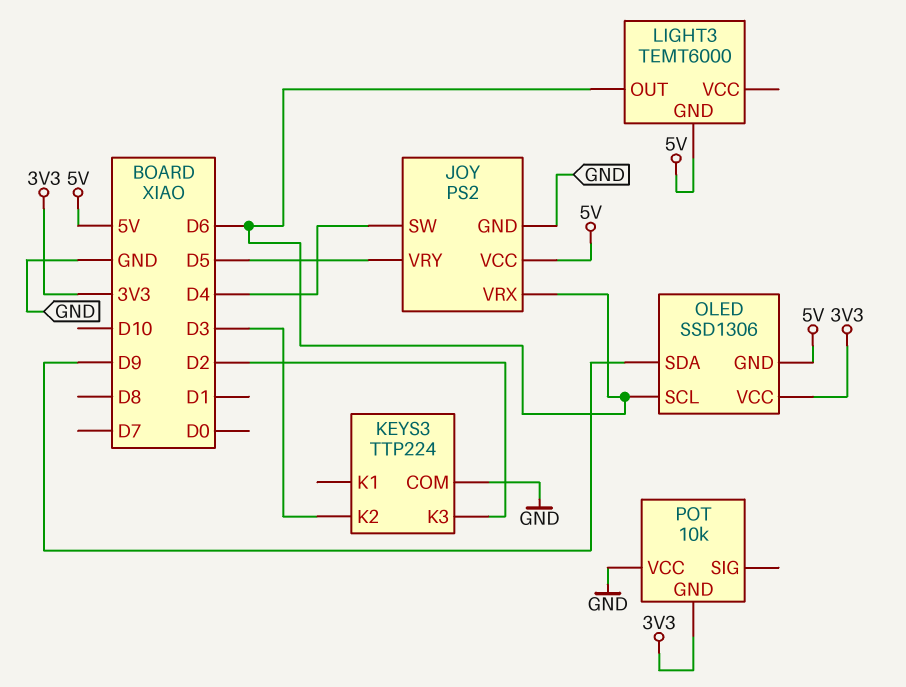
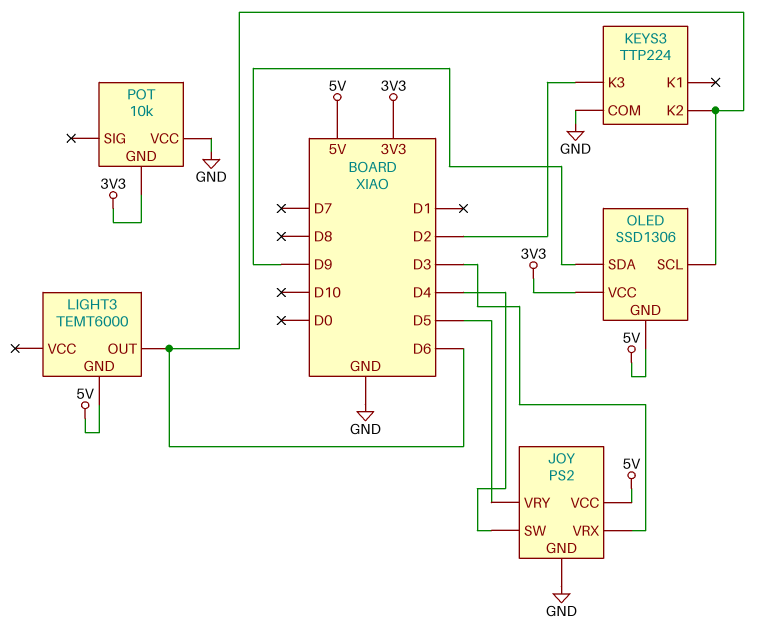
JOY pin VRX: D6 -> D3
KEYS3 pin K2: D3 -> D6

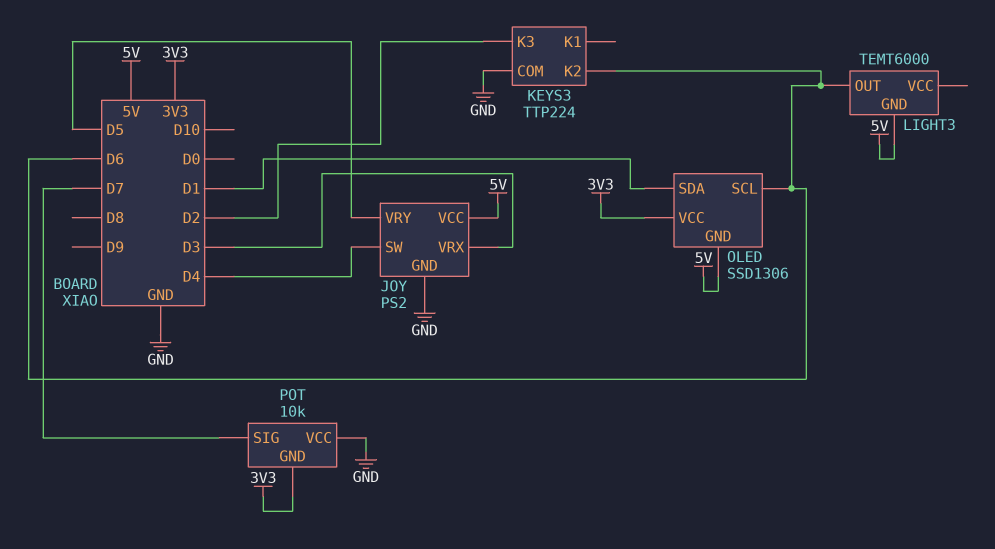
OLED pin SDA: D9 -> D1
POT pin SIG: none -> D7

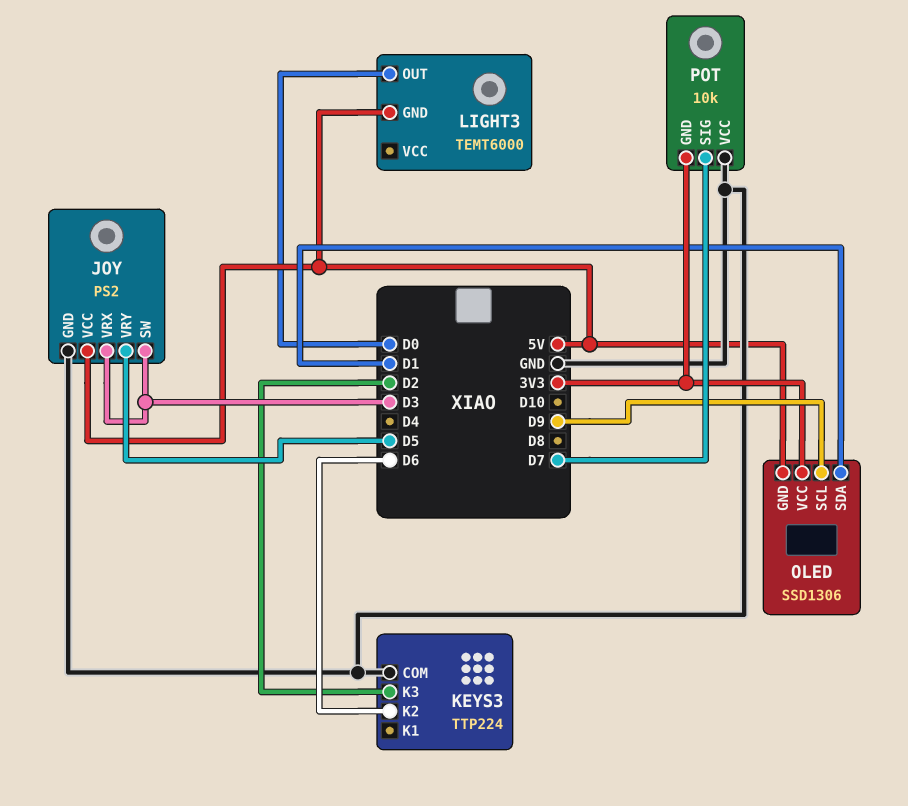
JOY pin SW: D4 -> D3
LIGHT3 pin OUT: D6 -> D0
OLED pin SCL: D6 -> D9

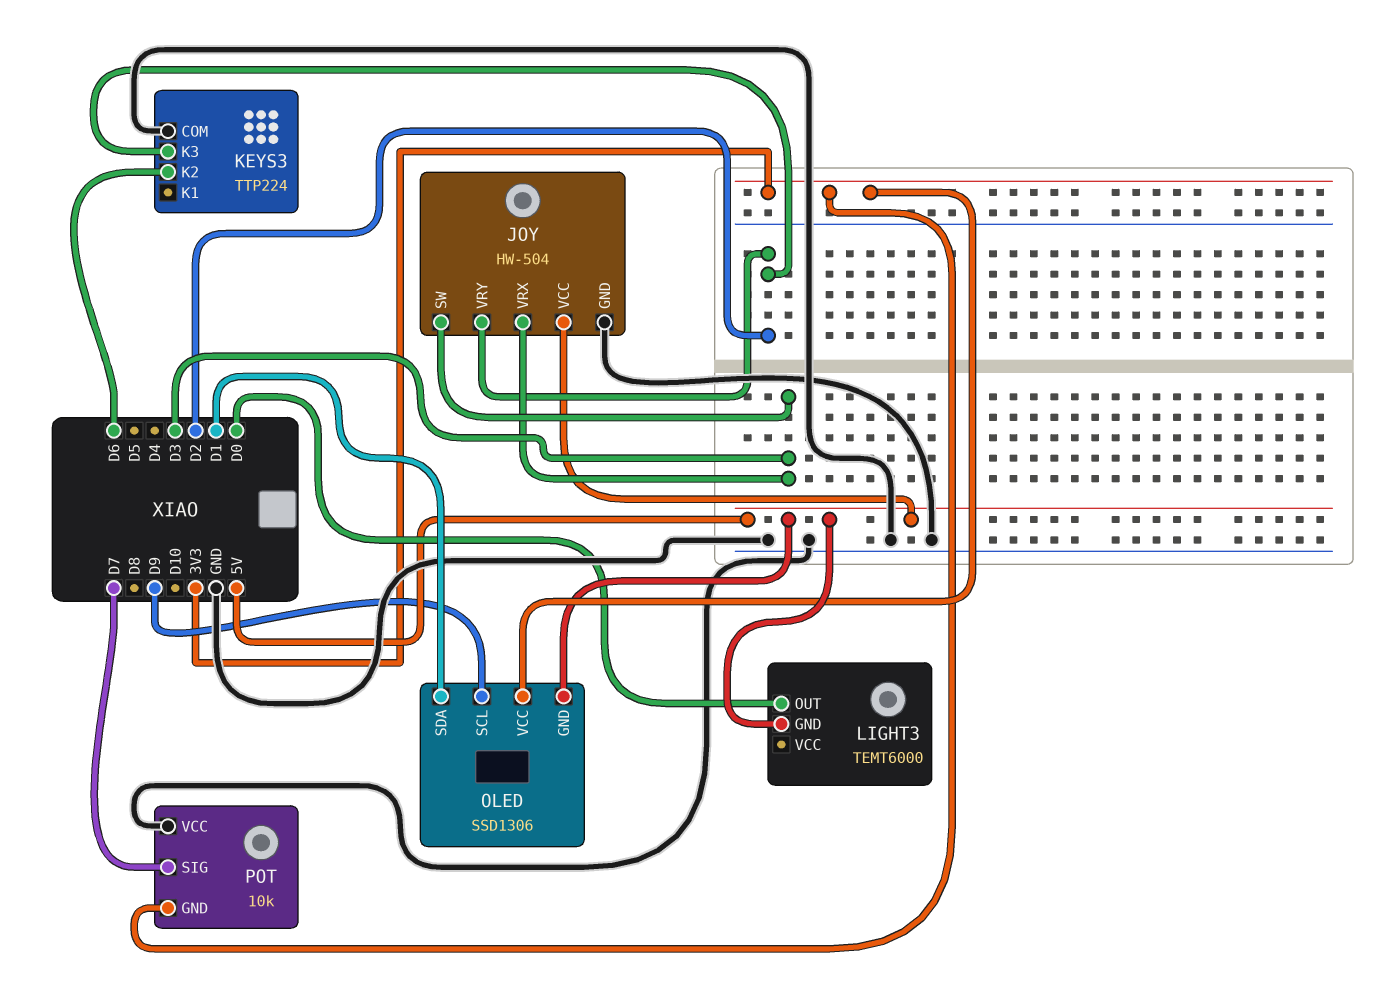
JOY: PS2 -> HW-504
JOY pin VRY: D5 -> D2

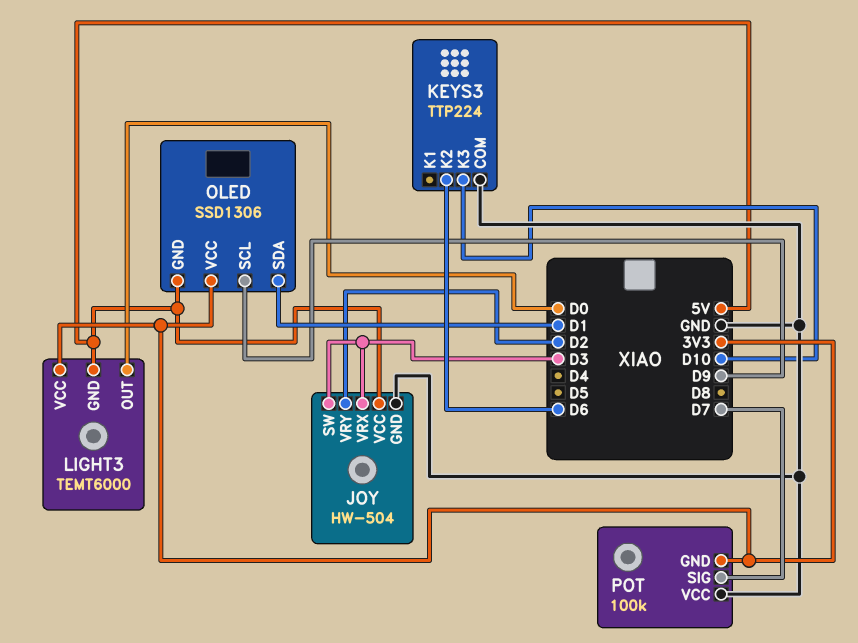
KEYS3 pin K3: D2 -> D10
LIGHT3 pin VCC: none -> 3V3
POT: 10k -> 100k

